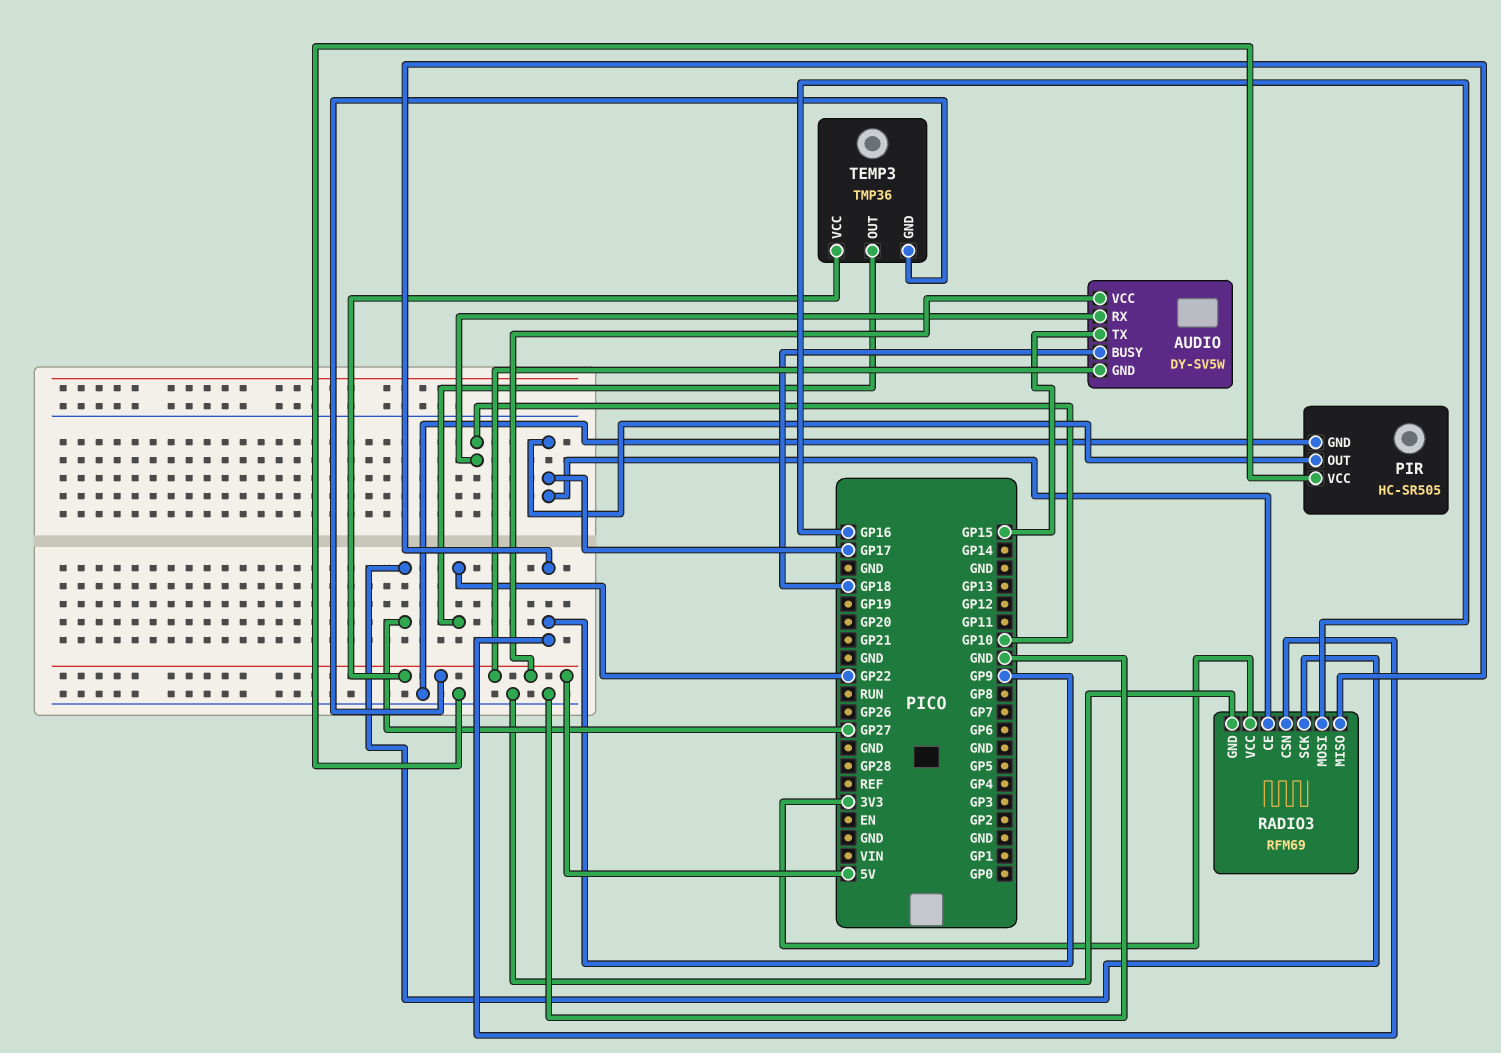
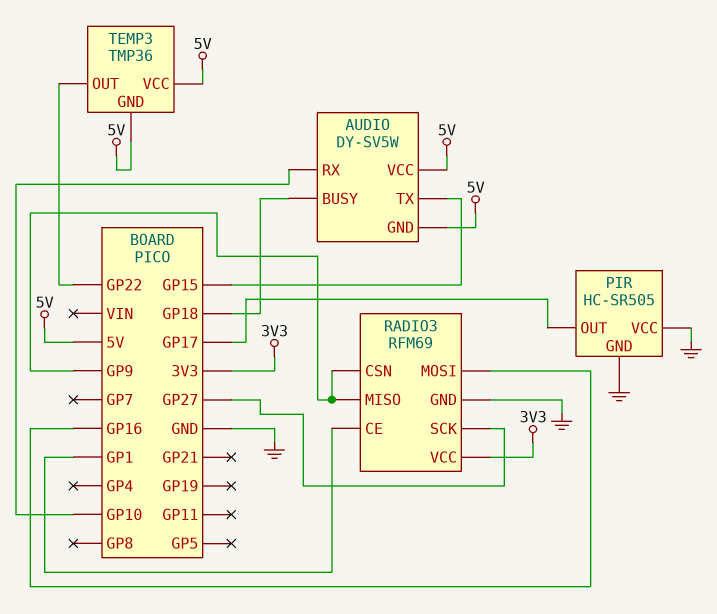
RADIO3 pin CE: GP17 -> GP1

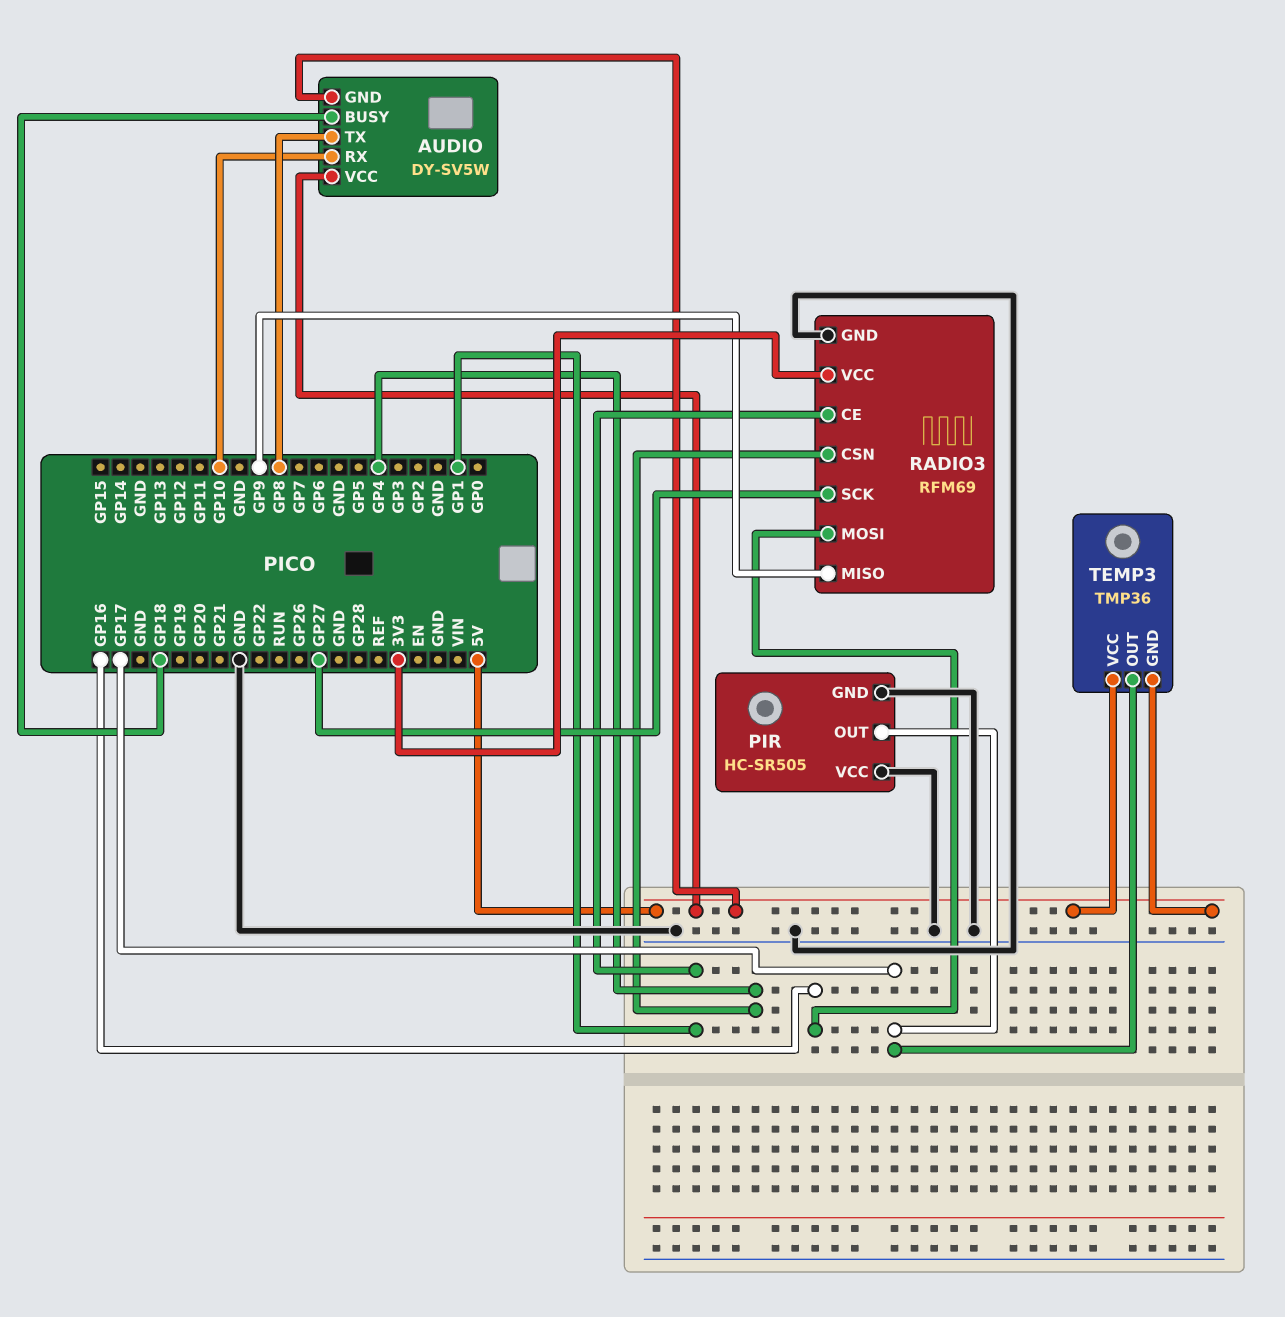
AUDIO pin TX: GP15 -> GP8
RADIO3 pin CSN: GP9 -> GP4
TEMP3 pin OUT: GP22 -> GP17

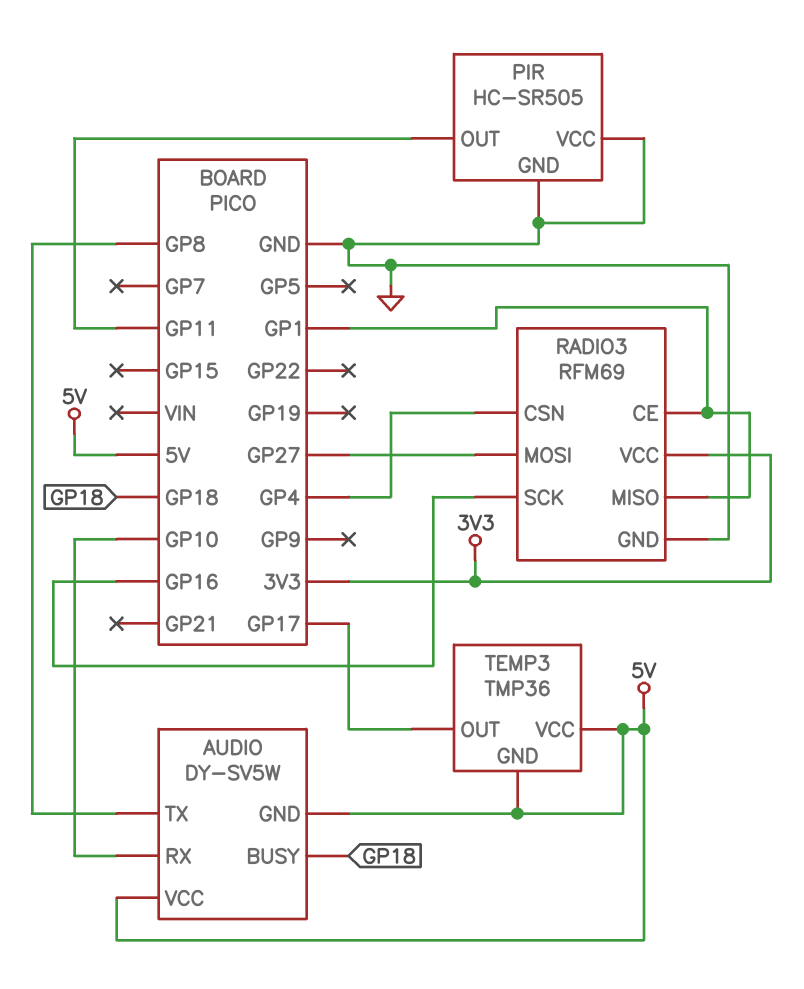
PIR pin OUT: GP17 -> GP11
RADIO3 pin MISO: GP9 -> GP1
RADIO3 pin MOSI: GP16 -> GP27
RADIO3 pin SCK: GP27 -> GP16

